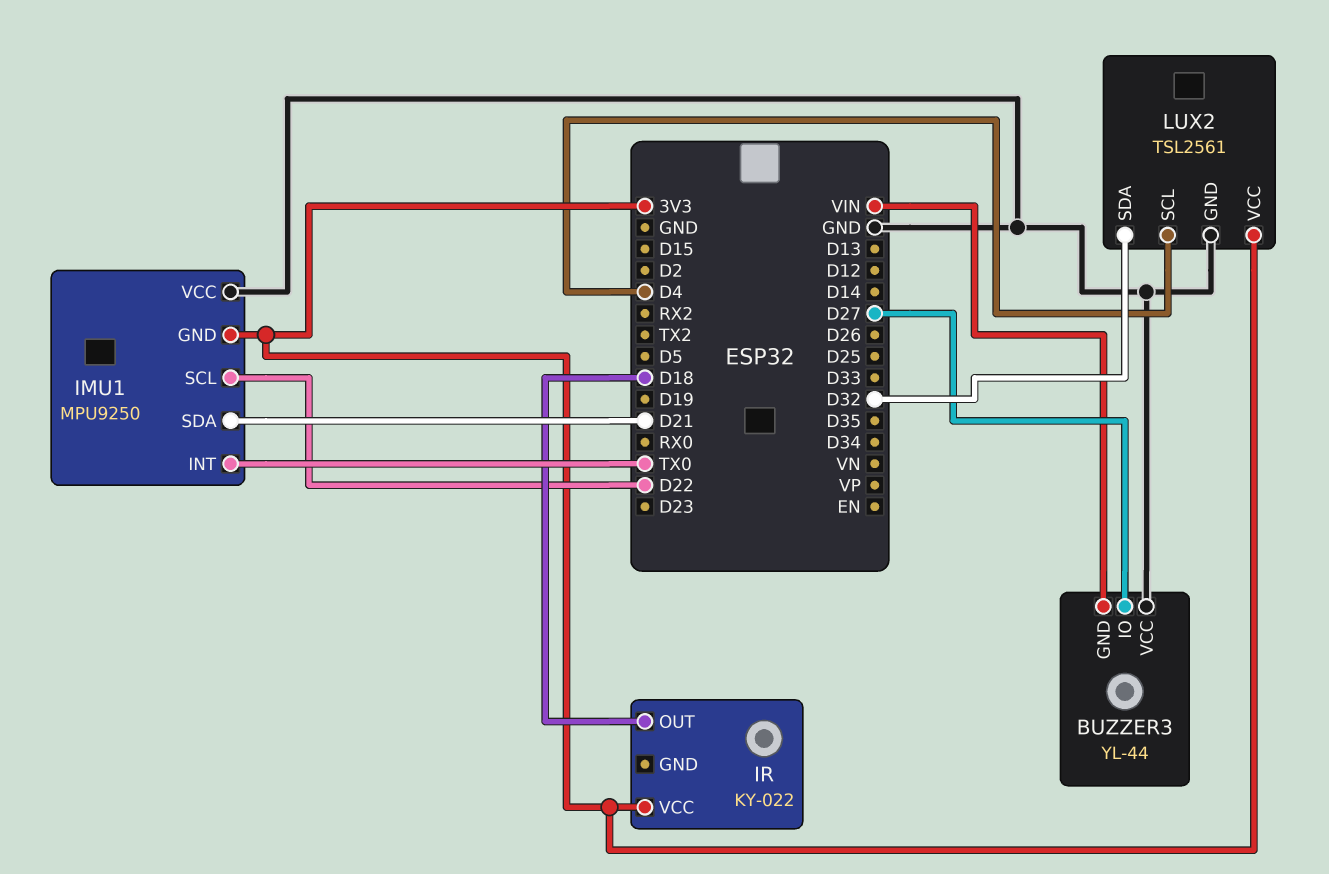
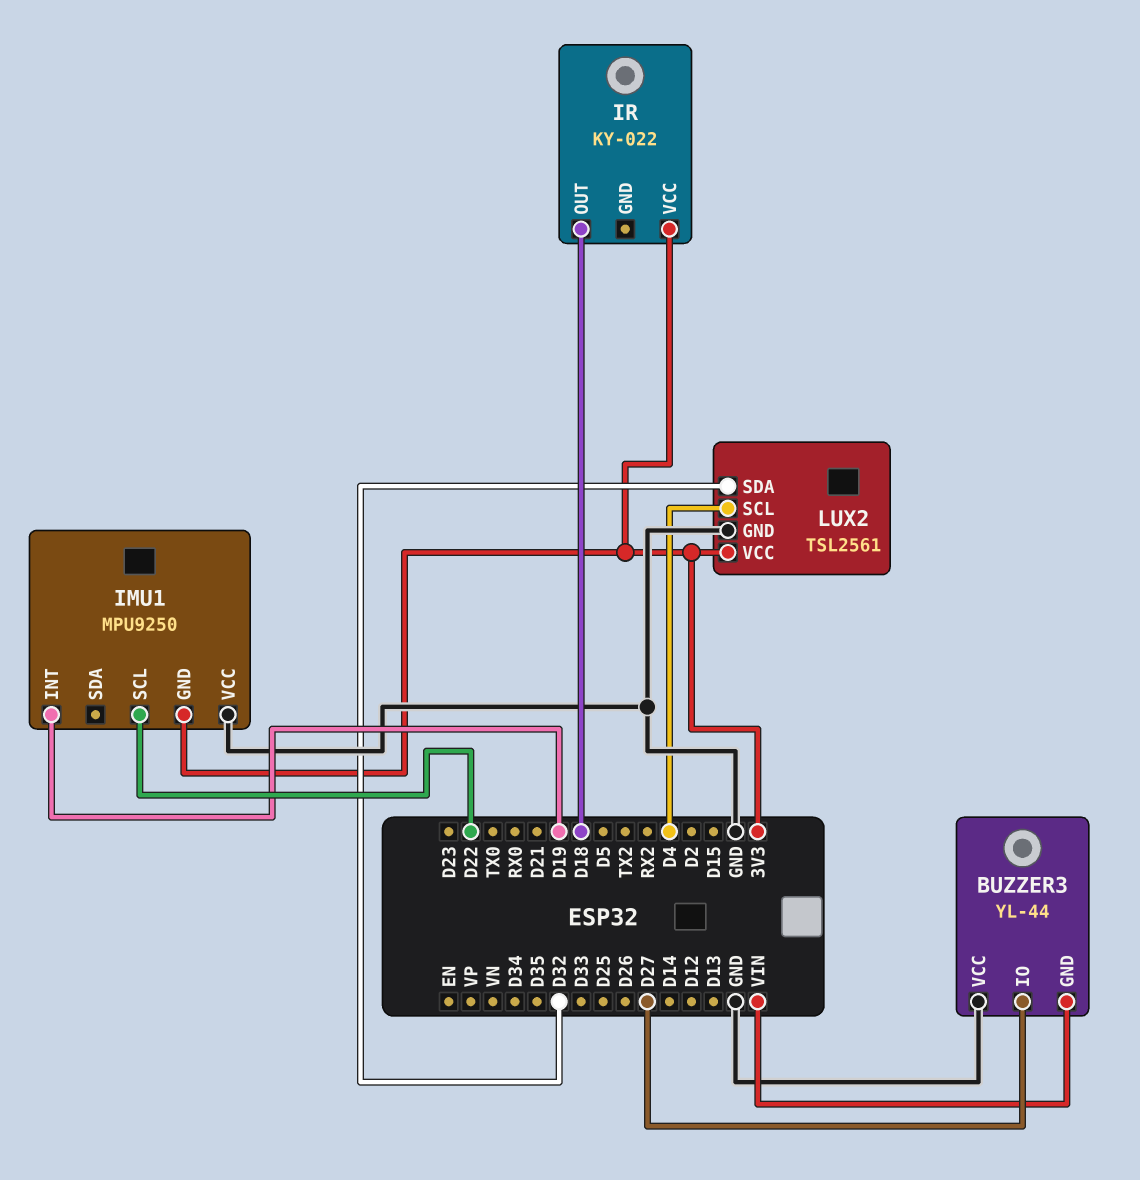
IMU1 pin INT: TX0 -> D19
IMU1 pin SDA: D21 -> none

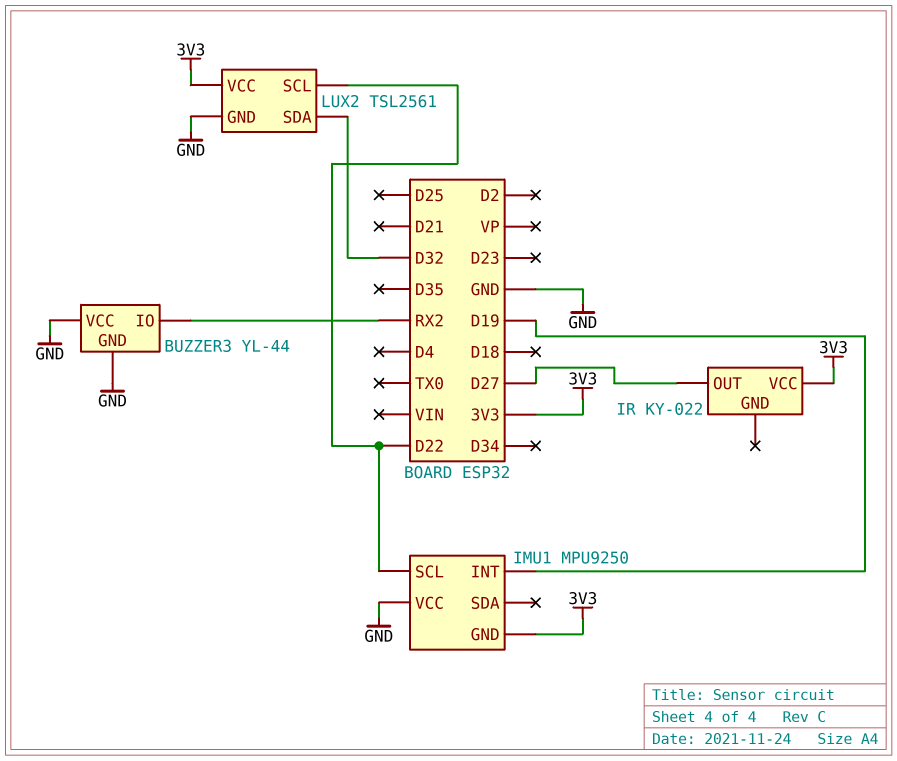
BUZZER3 pin GND: VIN -> GND
BUZZER3 pin IO: D27 -> RX2
IR pin OUT: D18 -> D27
LUX2 pin SCL: D4 -> D22

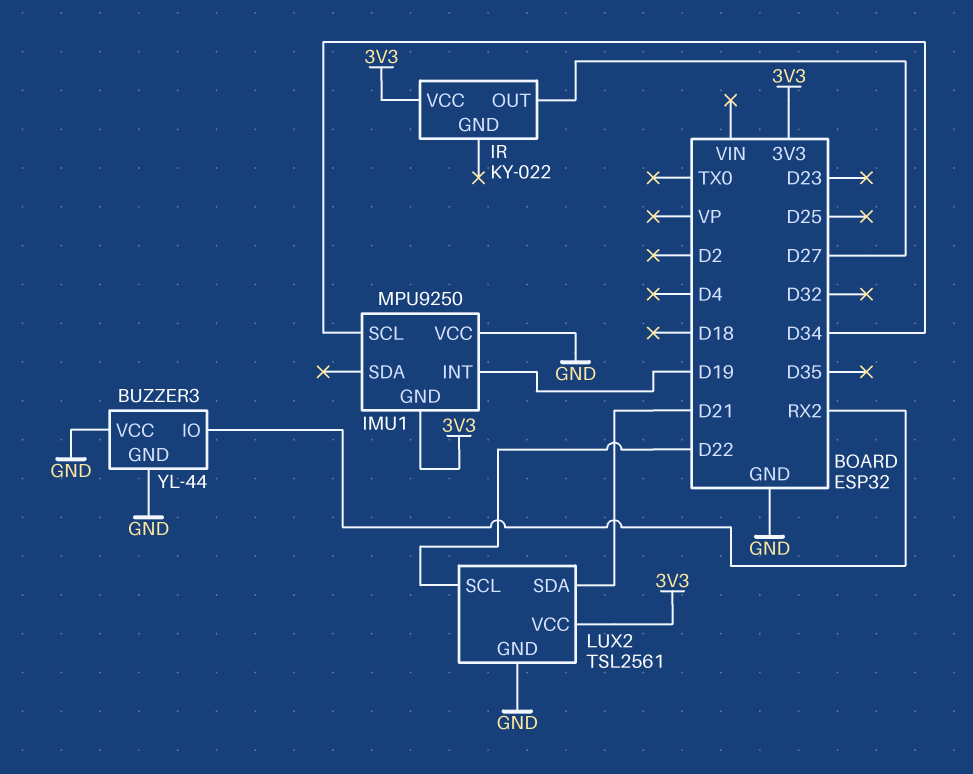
IMU1 pin SCL: D22 -> D34
LUX2 pin SDA: D32 -> D21

